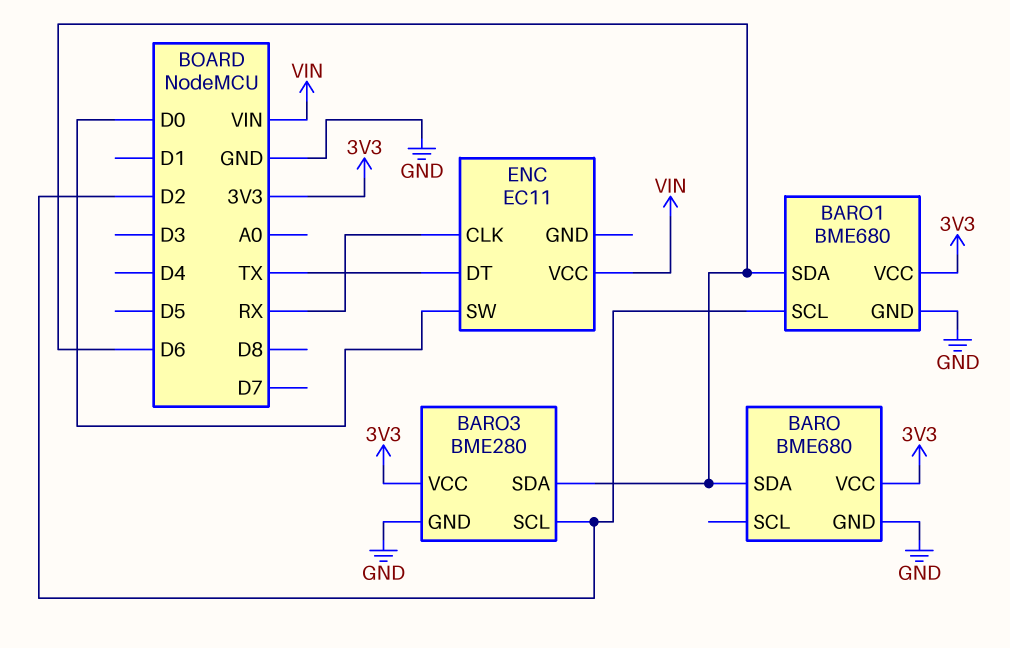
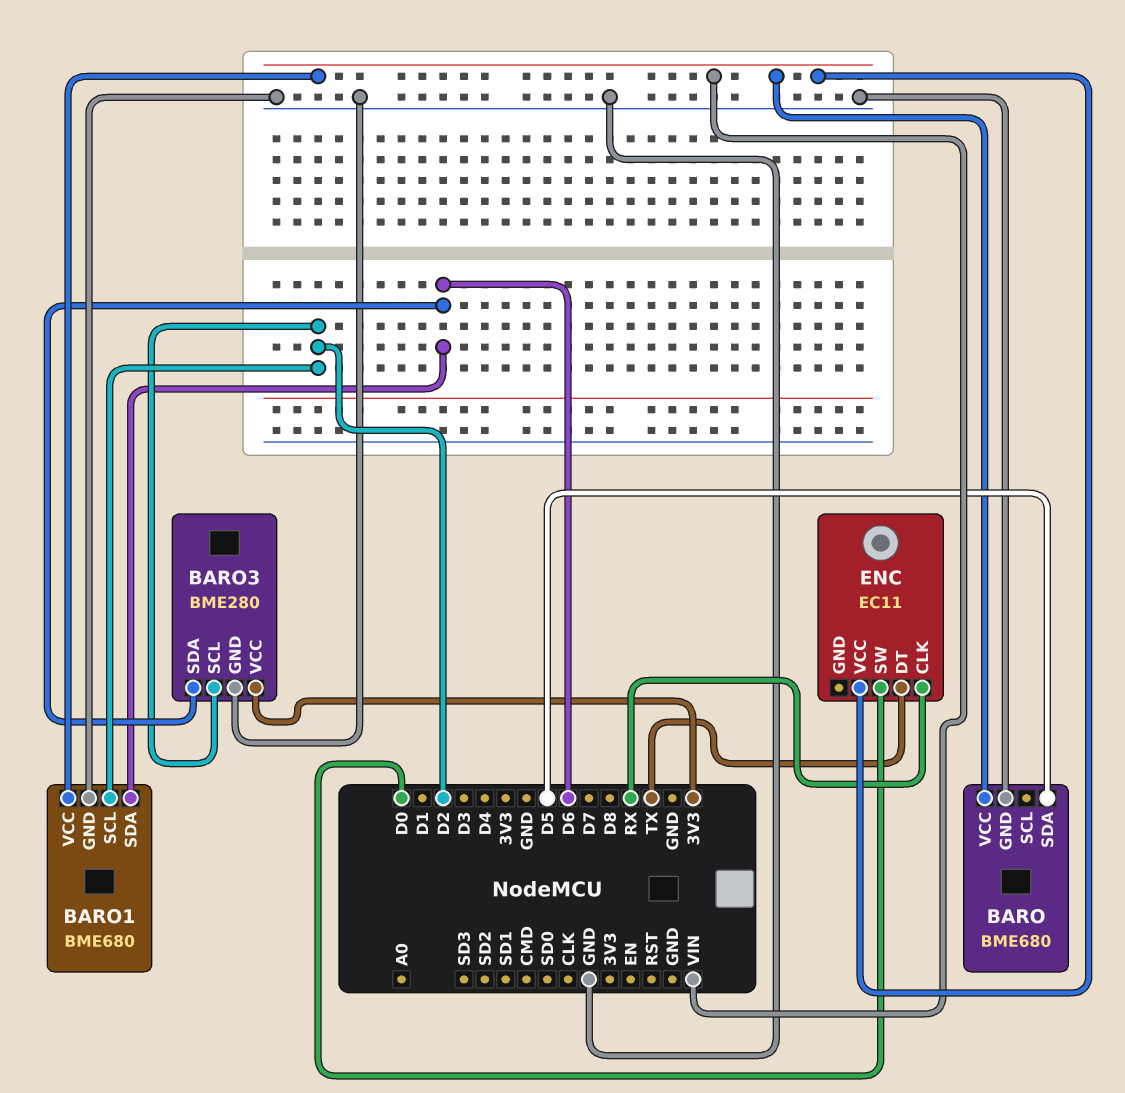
BARO pin SDA: D6 -> D5
BARO pin VCC: 3V3 -> VIN
BARO1 pin VCC: 3V3 -> VIN

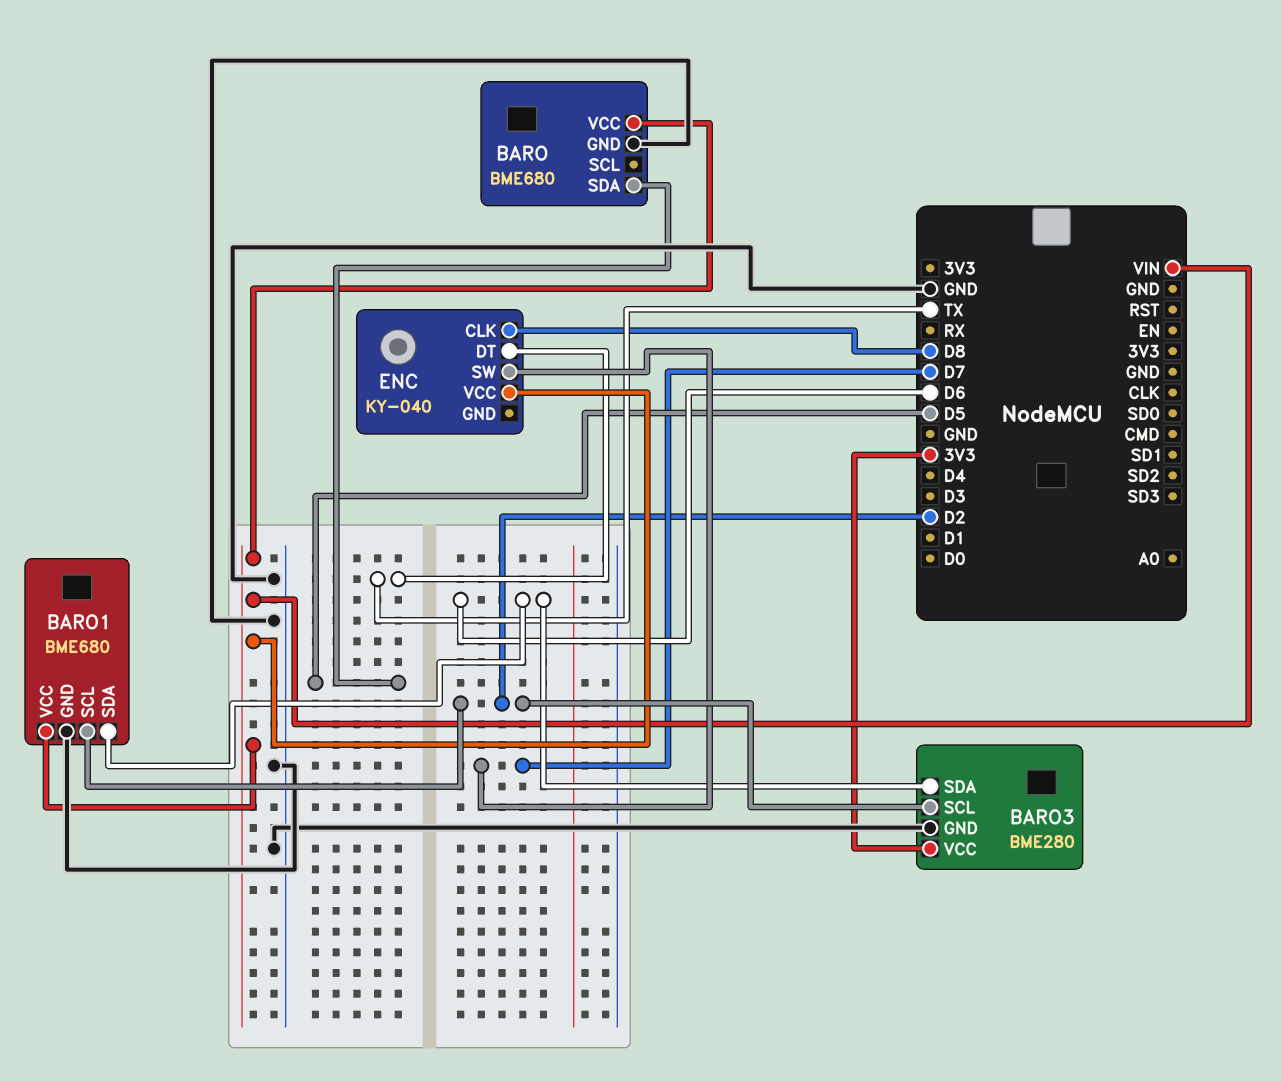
ENC: EC11 -> KY-040
ENC pin CLK: RX -> D8
ENC pin SW: D0 -> D7

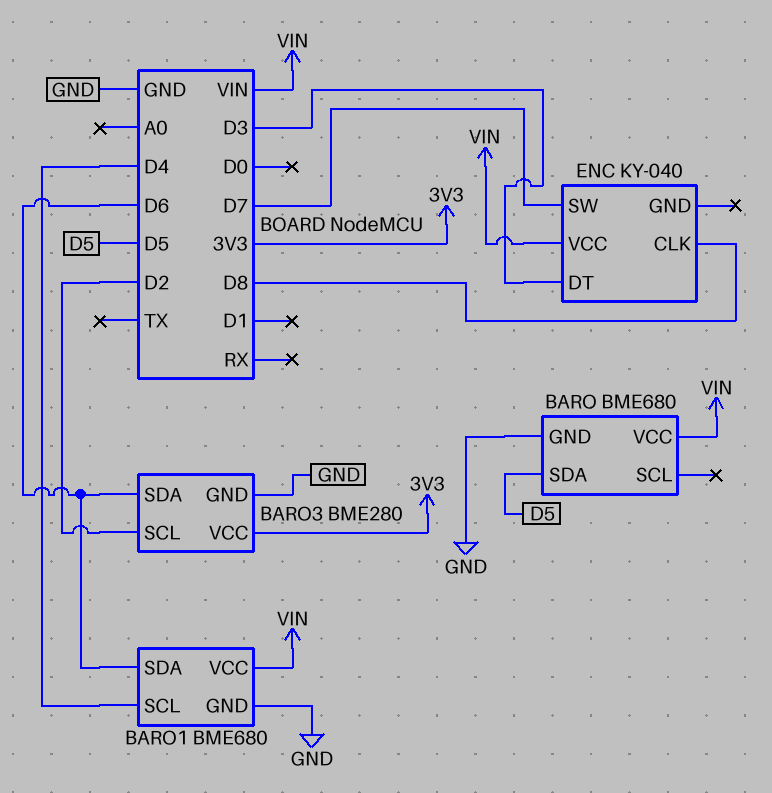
BARO1 pin SCL: D2 -> D4
ENC pin DT: TX -> D3

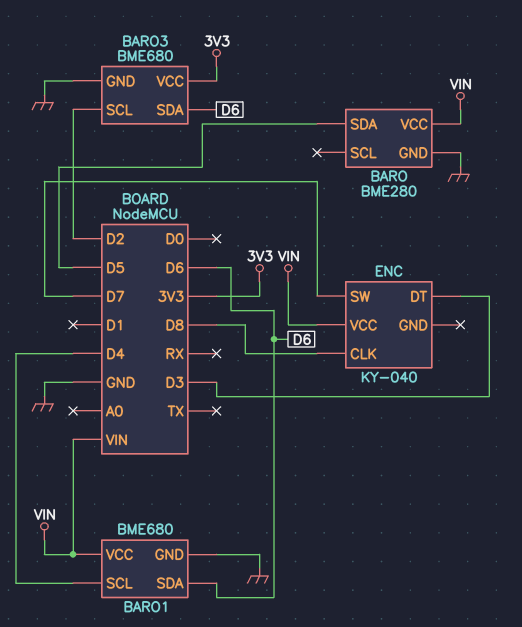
BARO: BME680 -> BME280
BARO3: BME280 -> BME680

